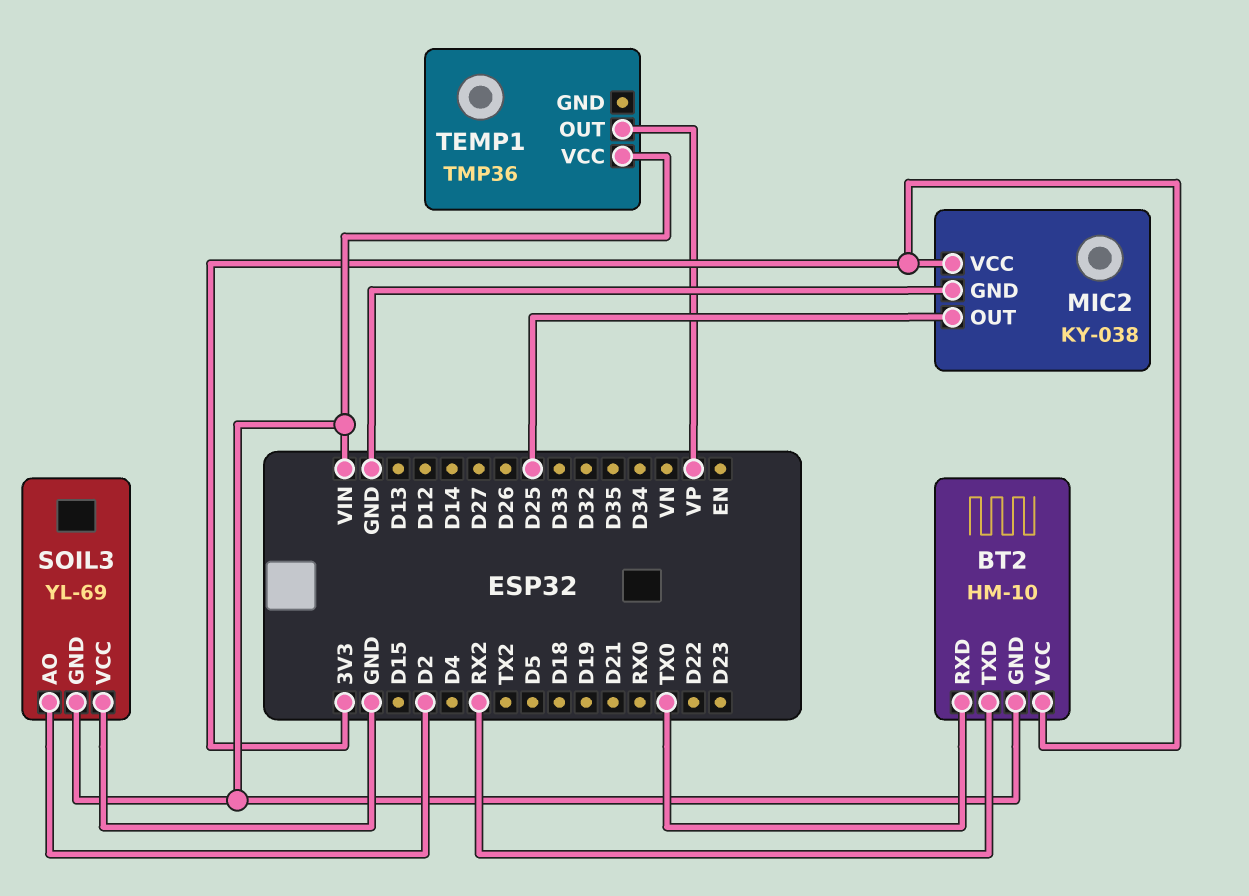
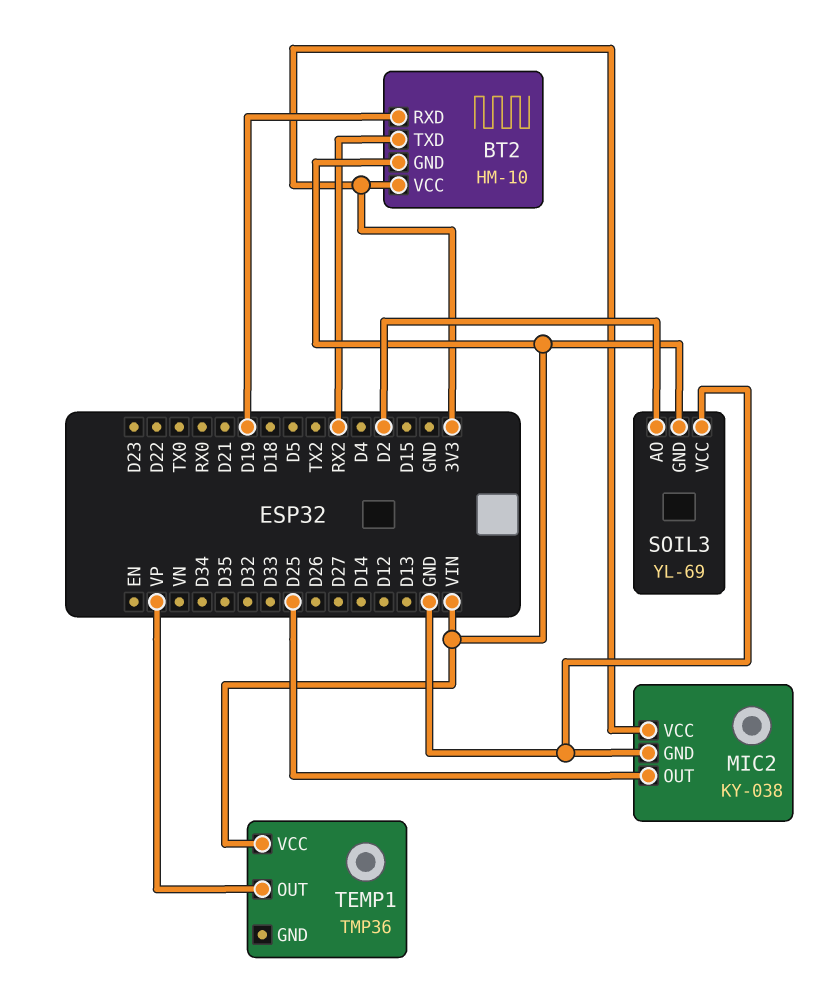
BT2 pin RXD: TX0 -> D19

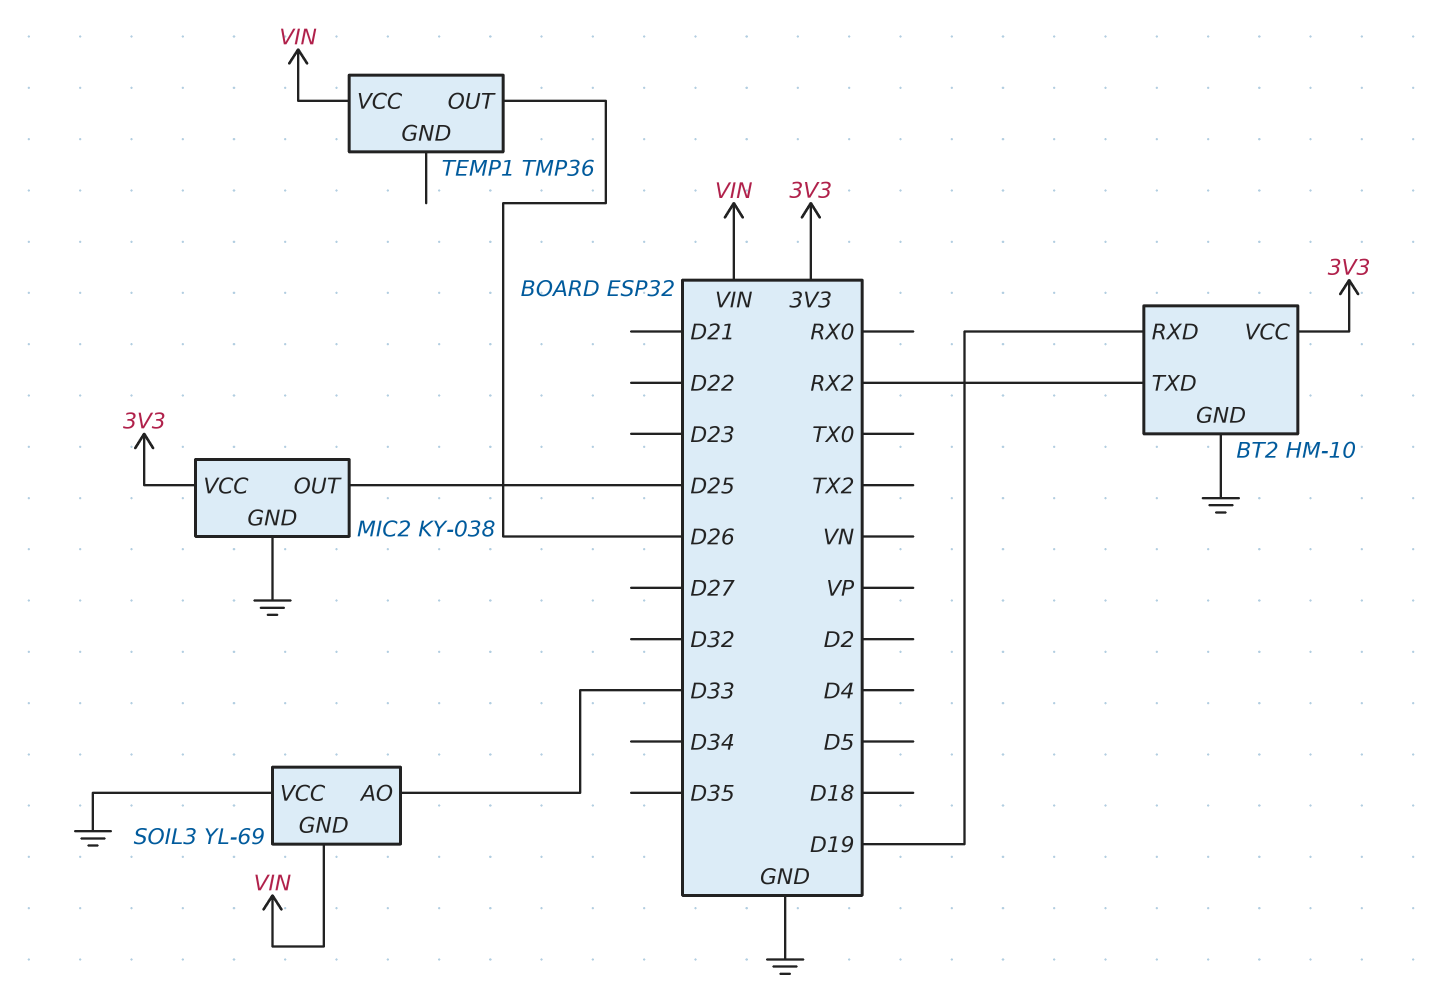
BT2 pin GND: VIN -> GND
SOIL3 pin AO: D2 -> D33
TEMP1 pin OUT: VP -> D26

